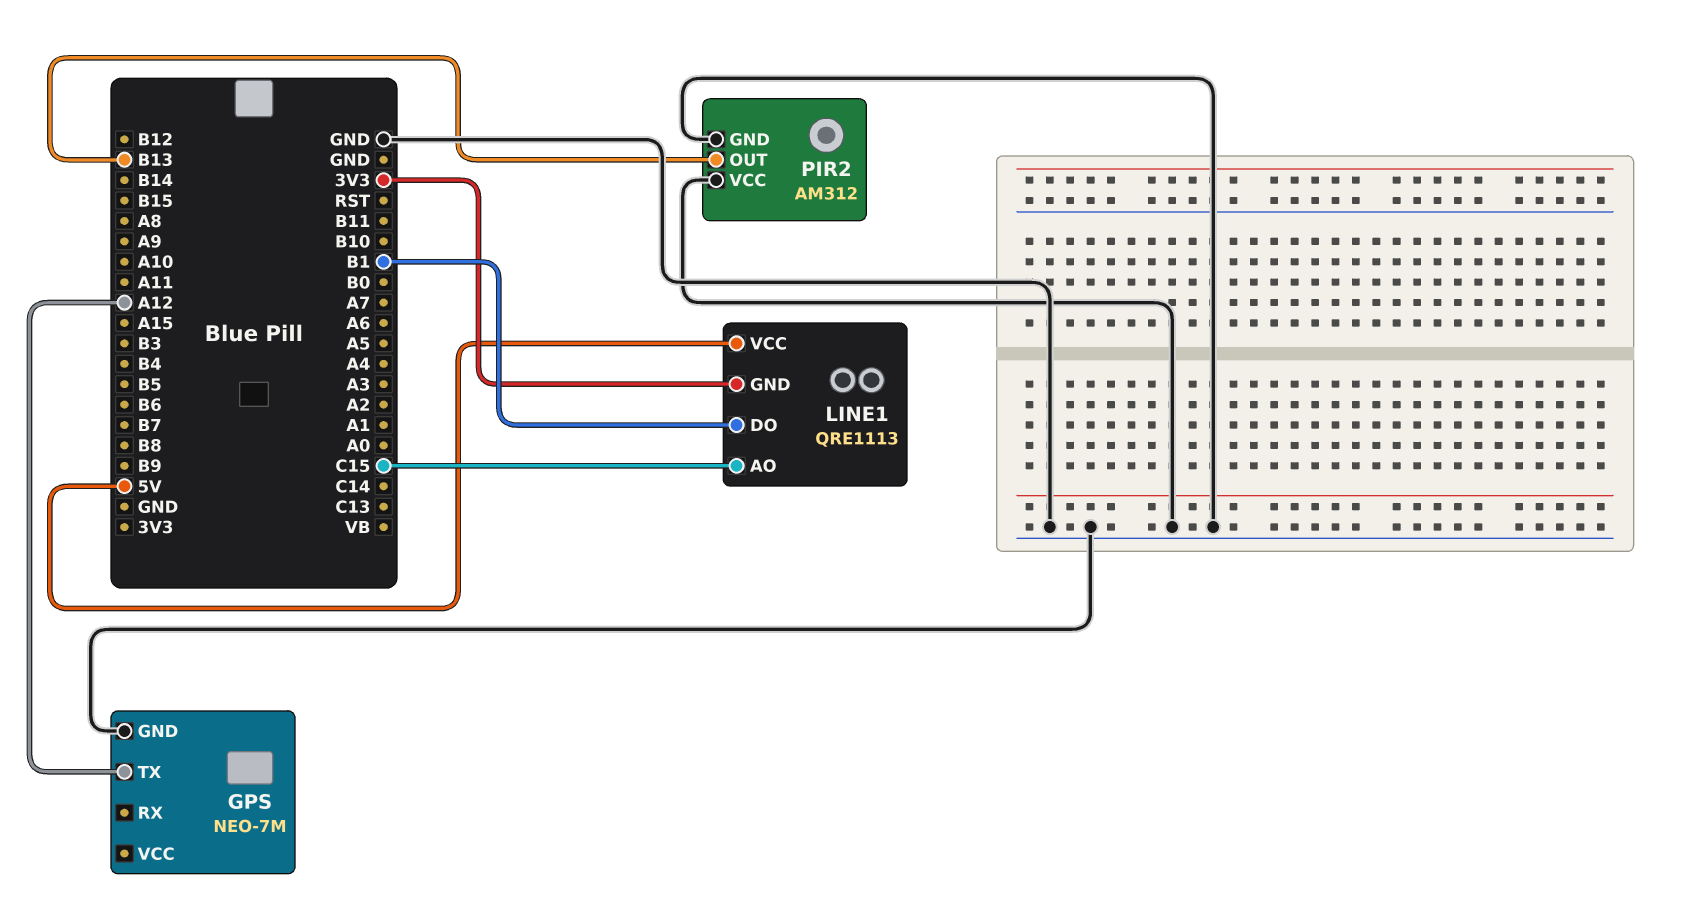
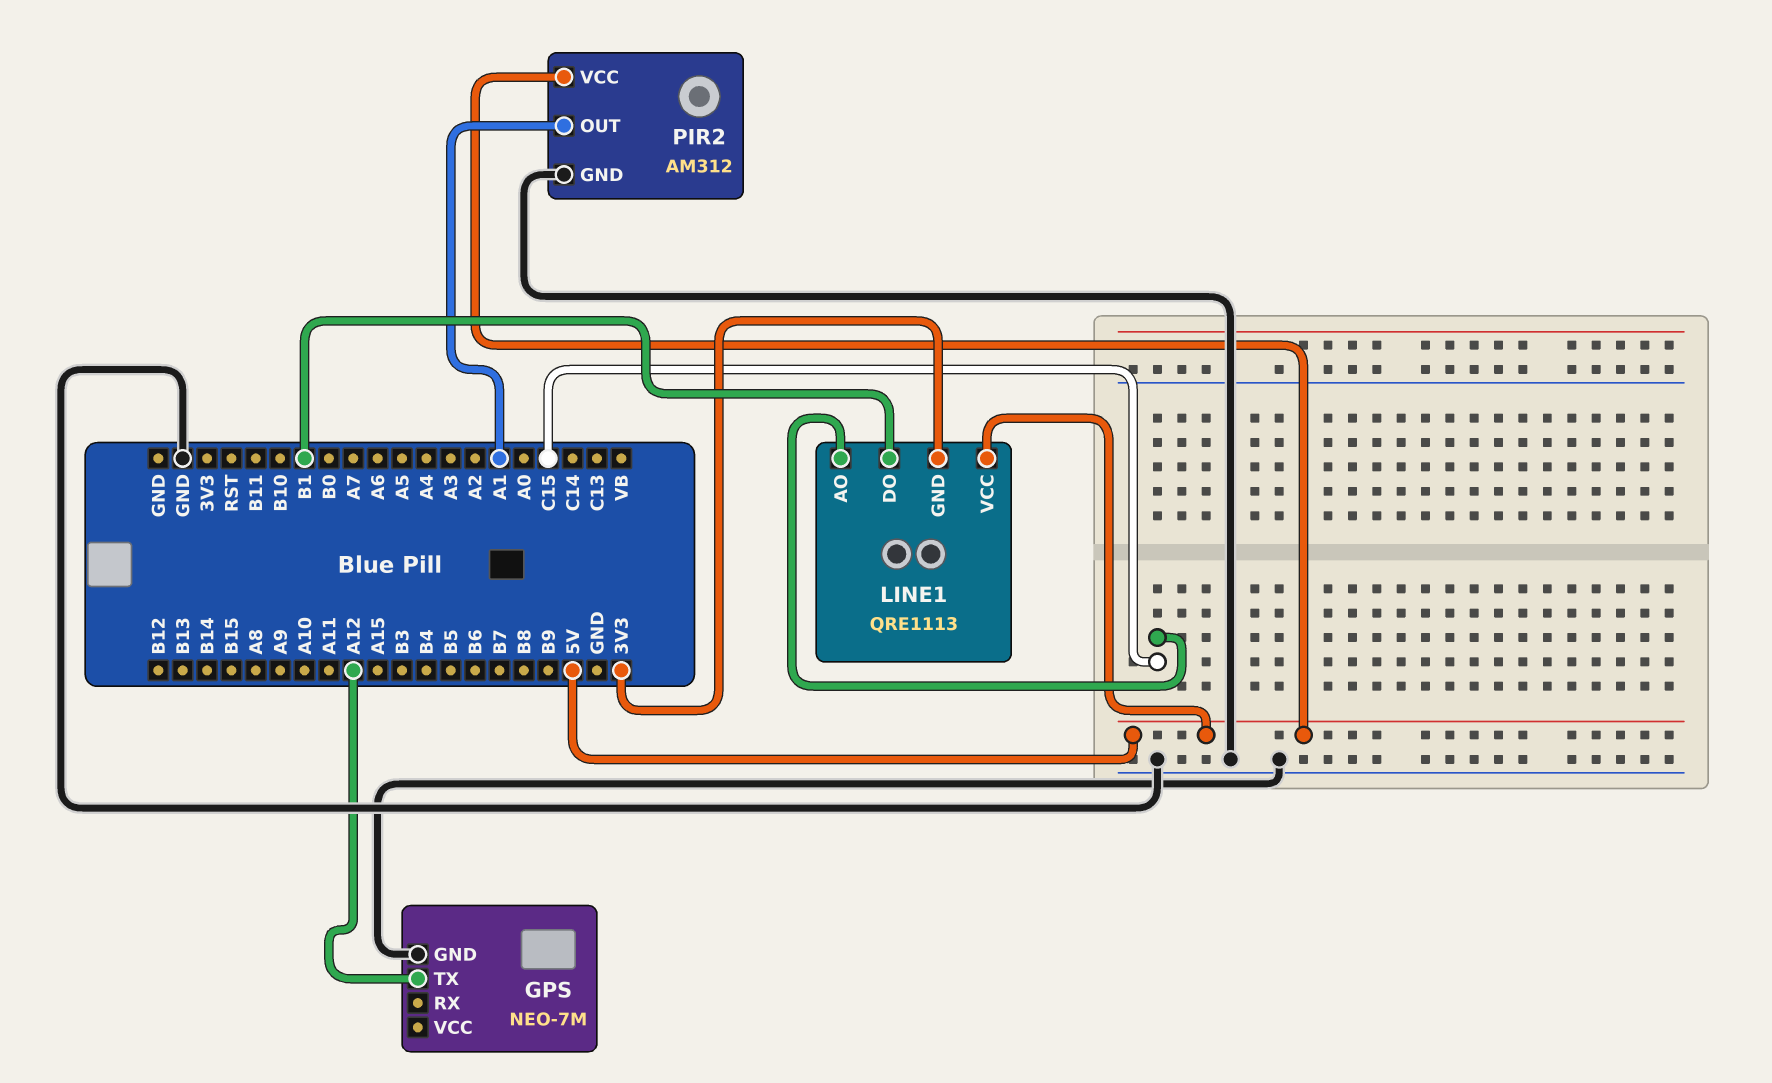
PIR2 pin OUT: B13 -> A1
PIR2 pin VCC: GND -> 5V

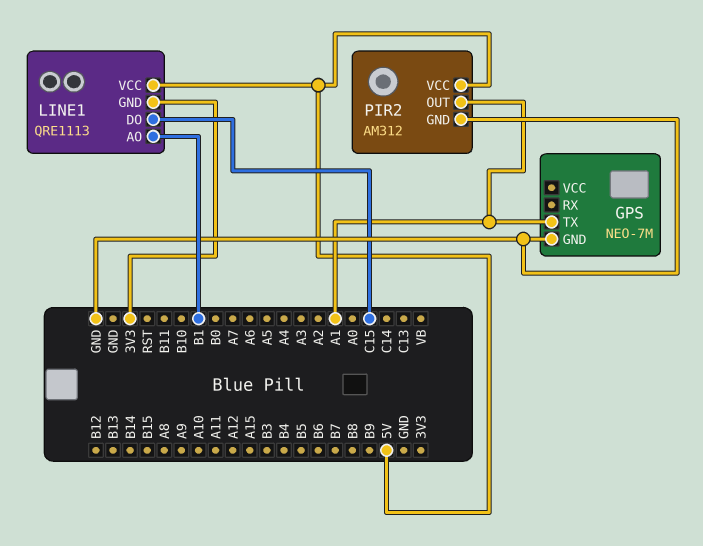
GPS pin TX: A12 -> A1
LINE1 pin AO: C15 -> B1
LINE1 pin DO: B1 -> C15

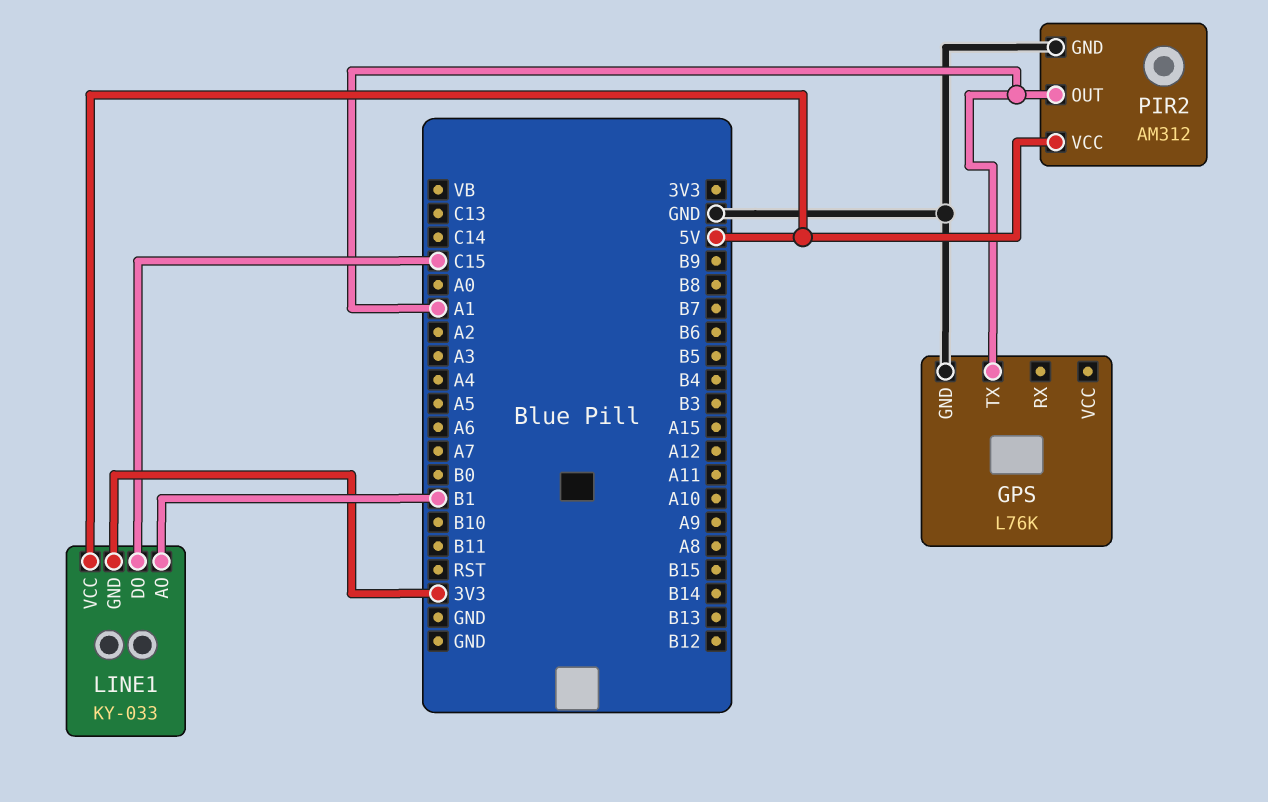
GPS: NEO-7M -> L76K
LINE1: QRE1113 -> KY-033

